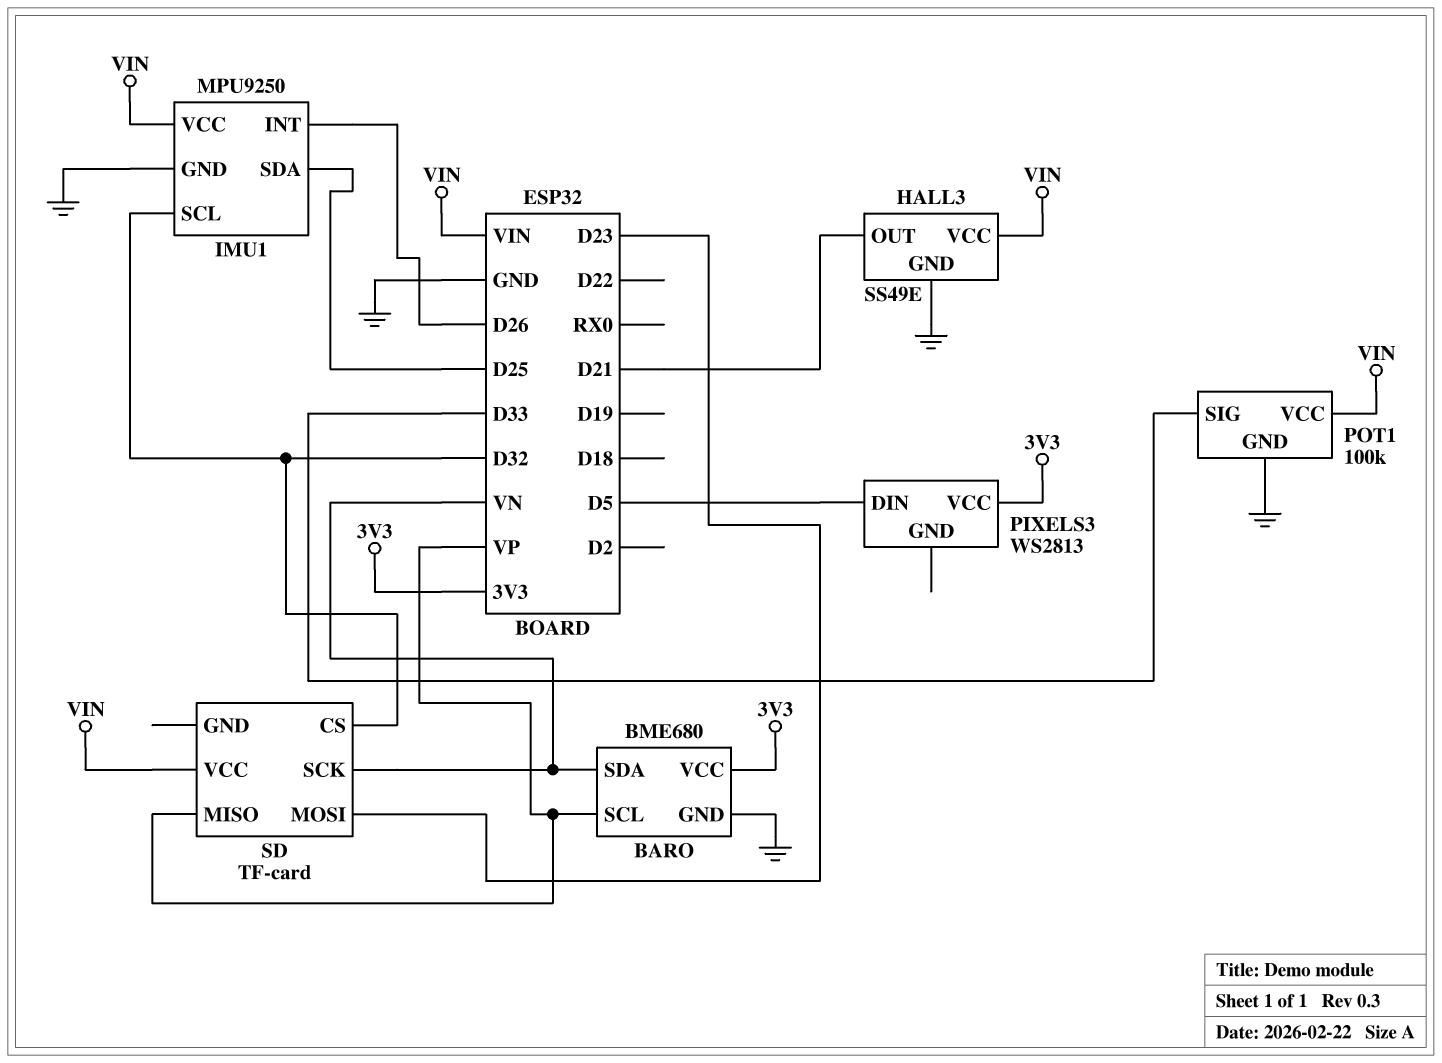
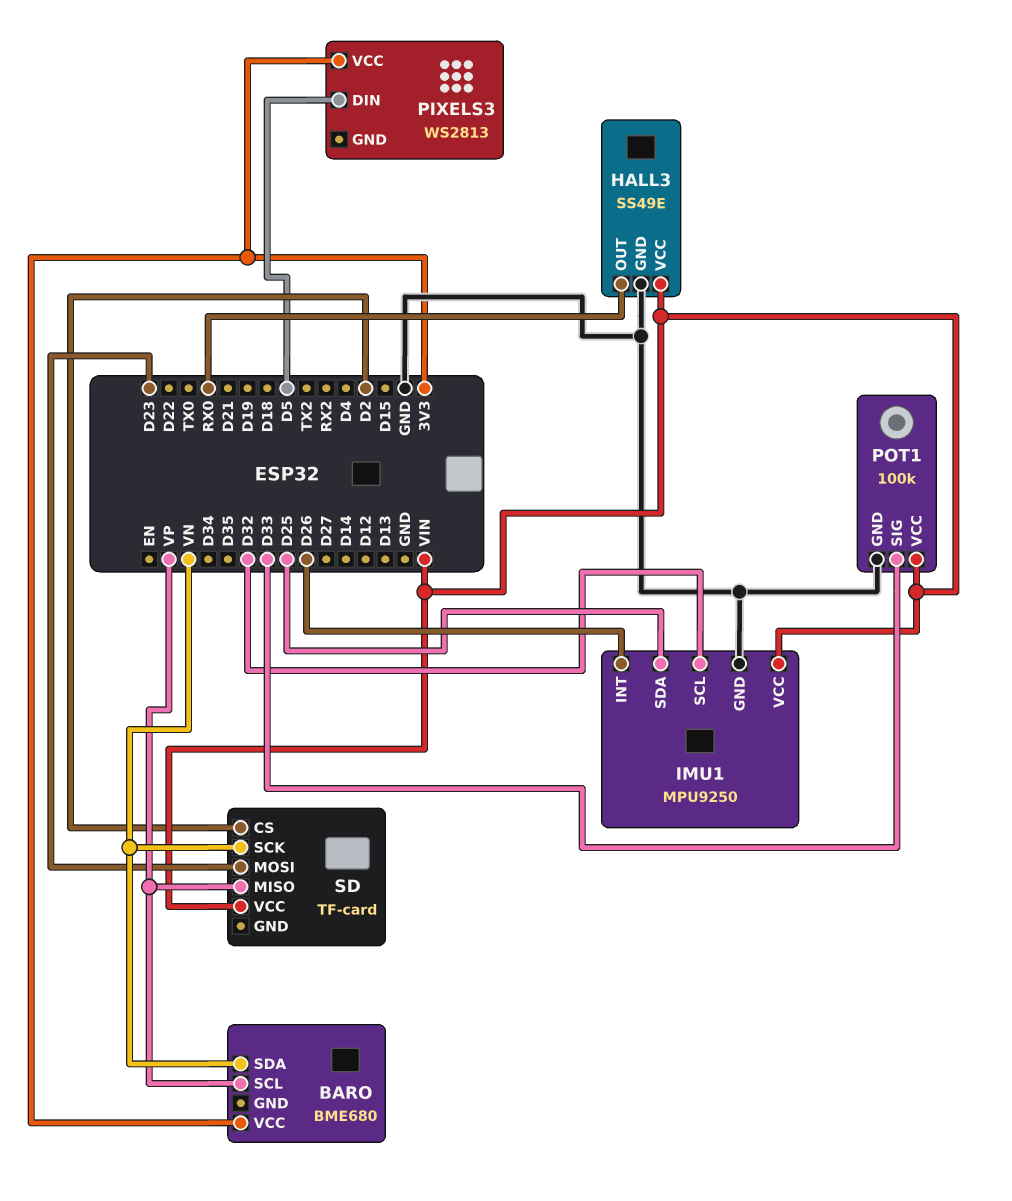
BARO pin GND: GND -> none
HALL3 pin OUT: D21 -> RX0
SD pin CS: D32 -> D2

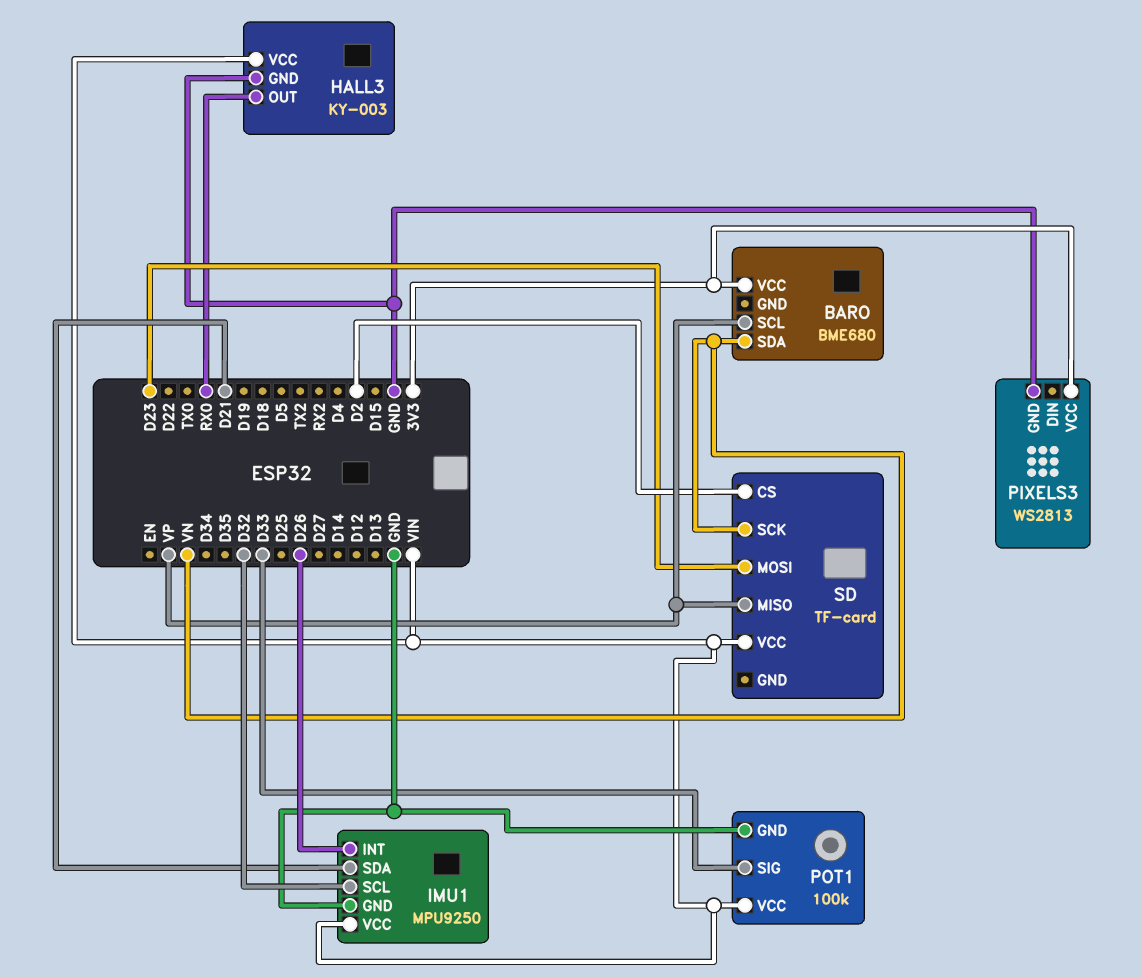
HALL3: SS49E -> KY-003
IMU1 pin SDA: D25 -> D21
PIXELS3 pin DIN: D5 -> none
PIXELS3 pin GND: none -> GND

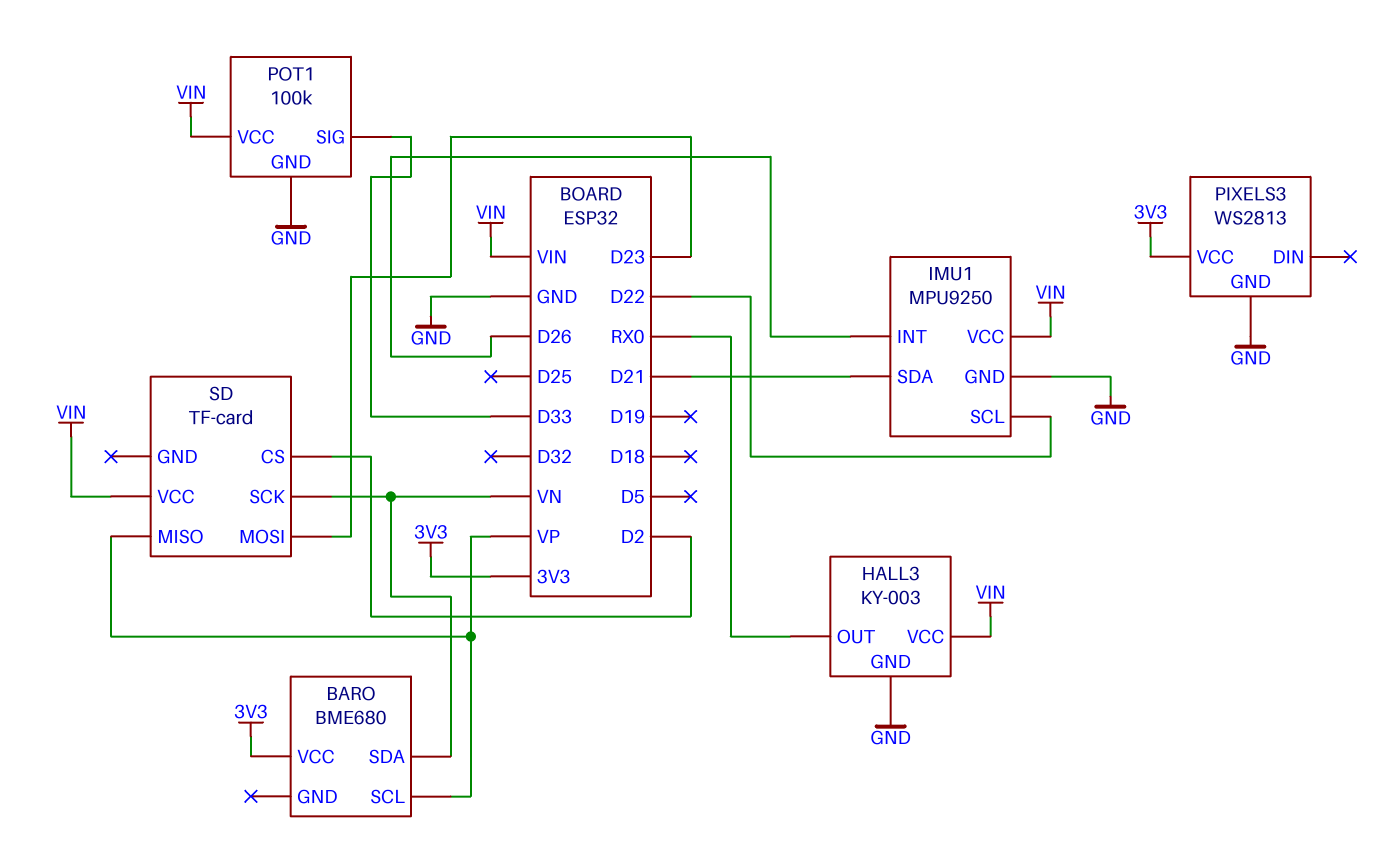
IMU1 pin SCL: D32 -> D22

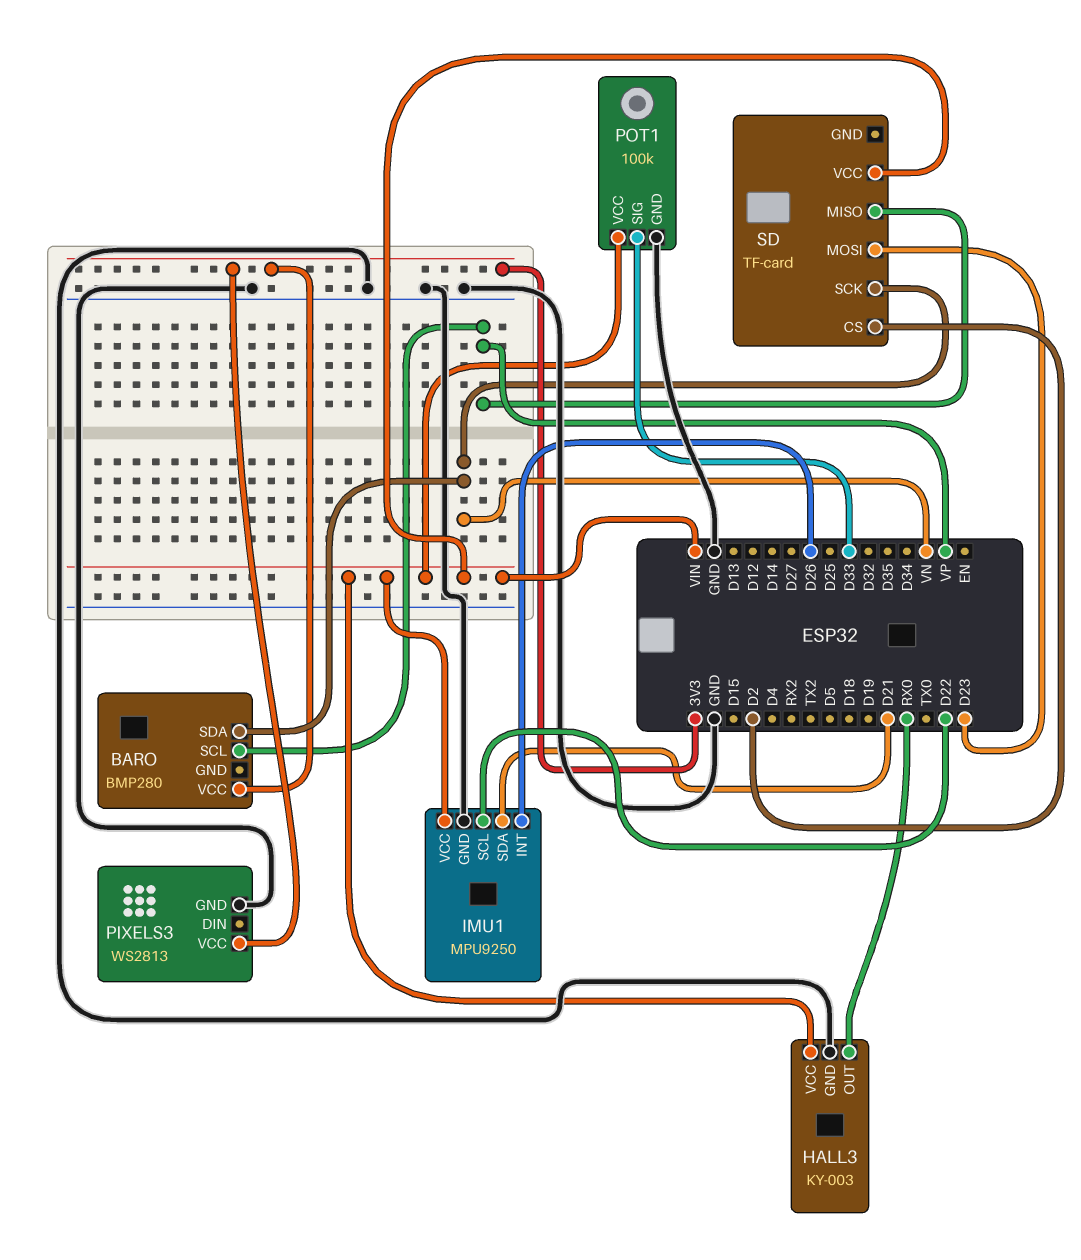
BARO: BME680 -> BMP280

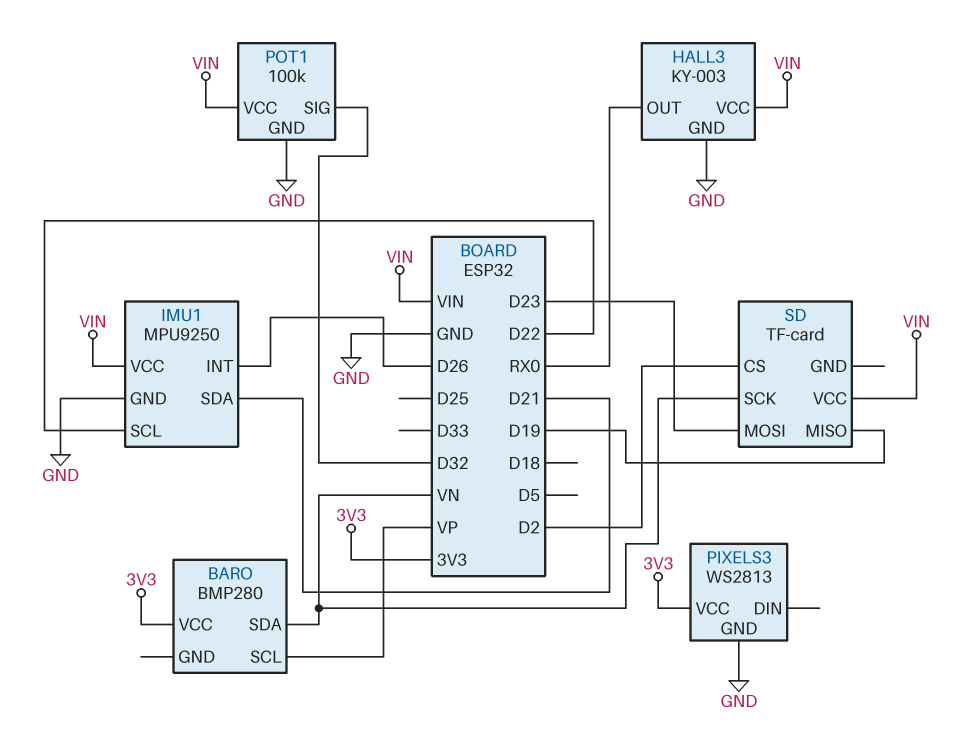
POT1 pin SIG: D33 -> D32
SD pin MISO: VP -> D19

